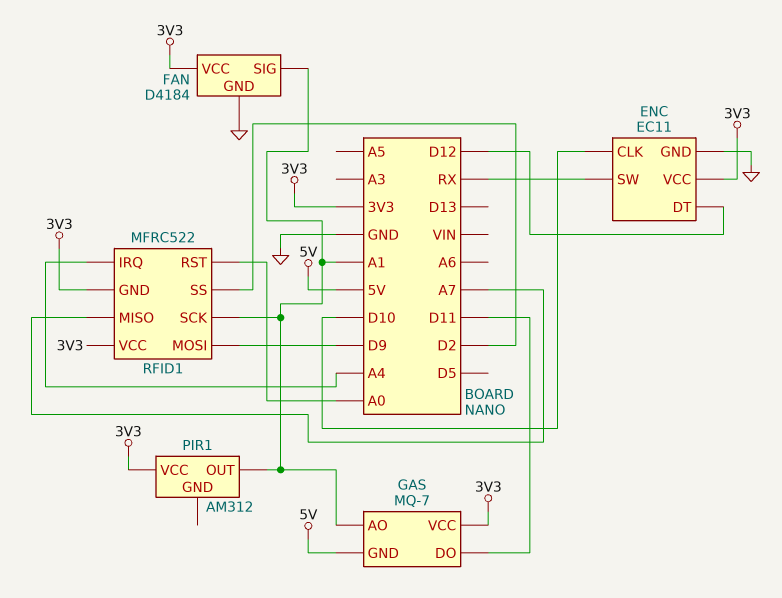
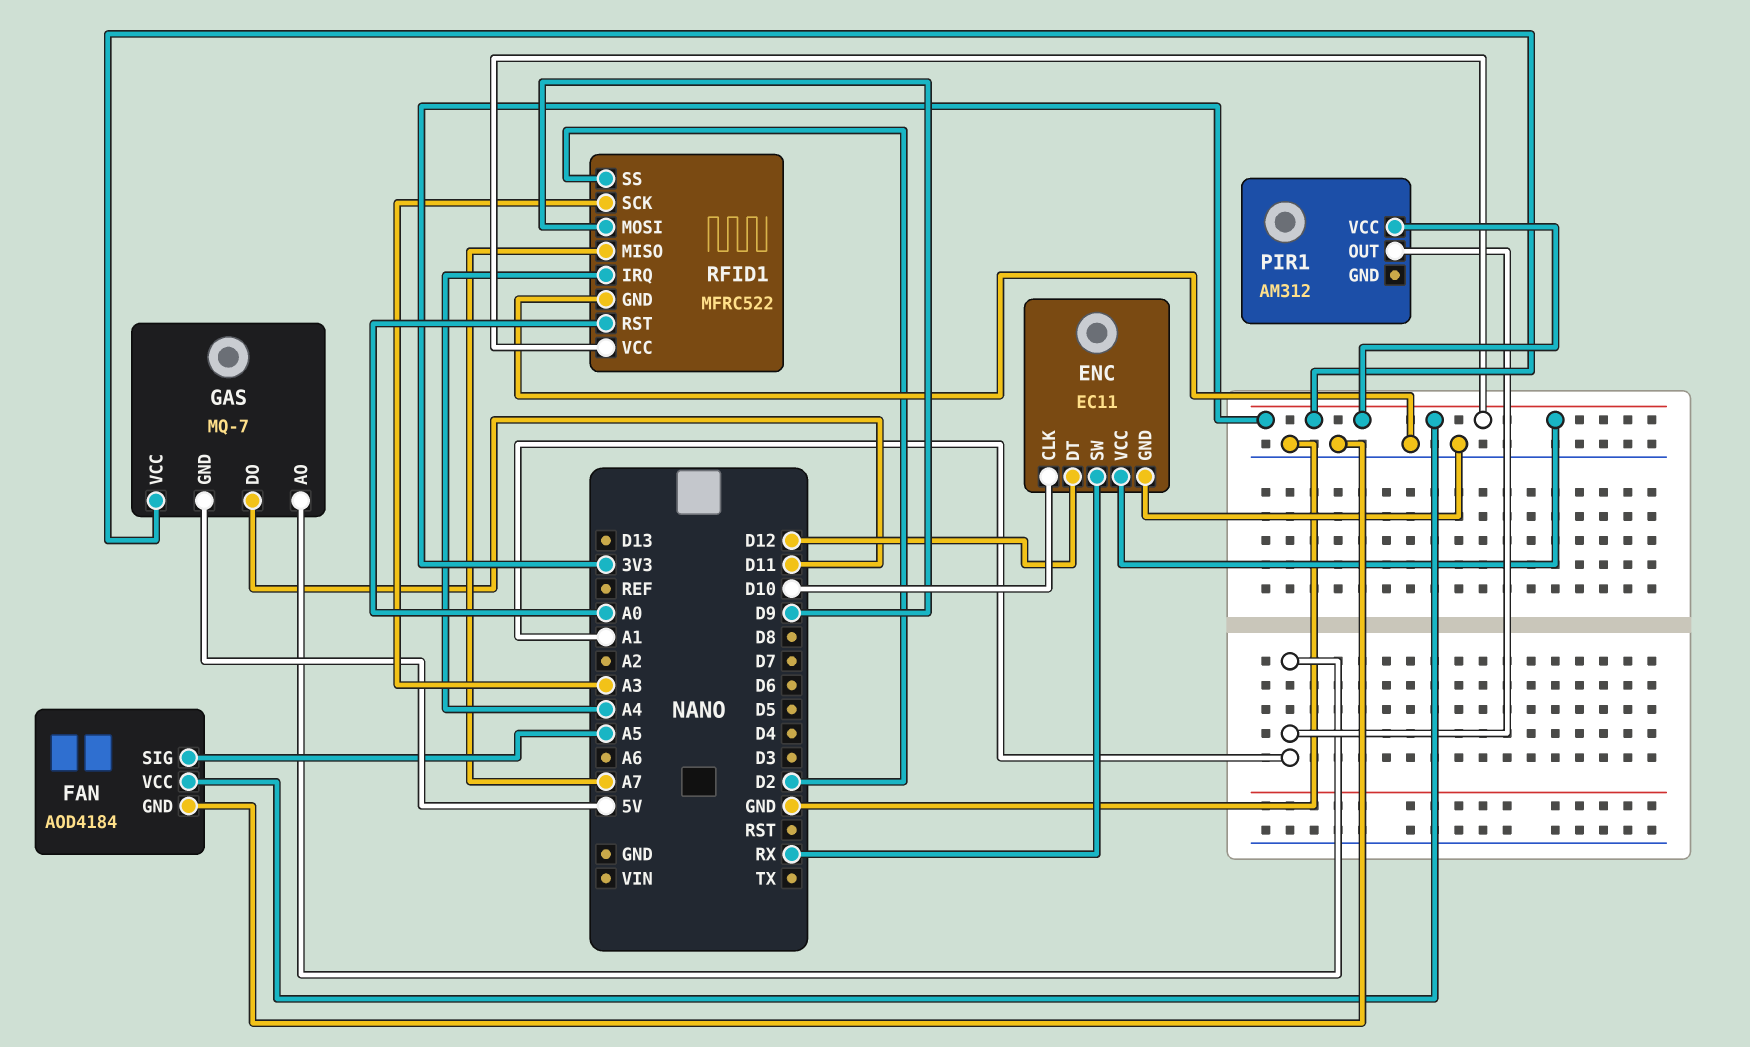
FAN: D4184 -> AOD4184
FAN pin SIG: A1 -> A5
RFID1 pin GND: 3V3 -> GND
RFID1 pin SCK: A1 -> A3

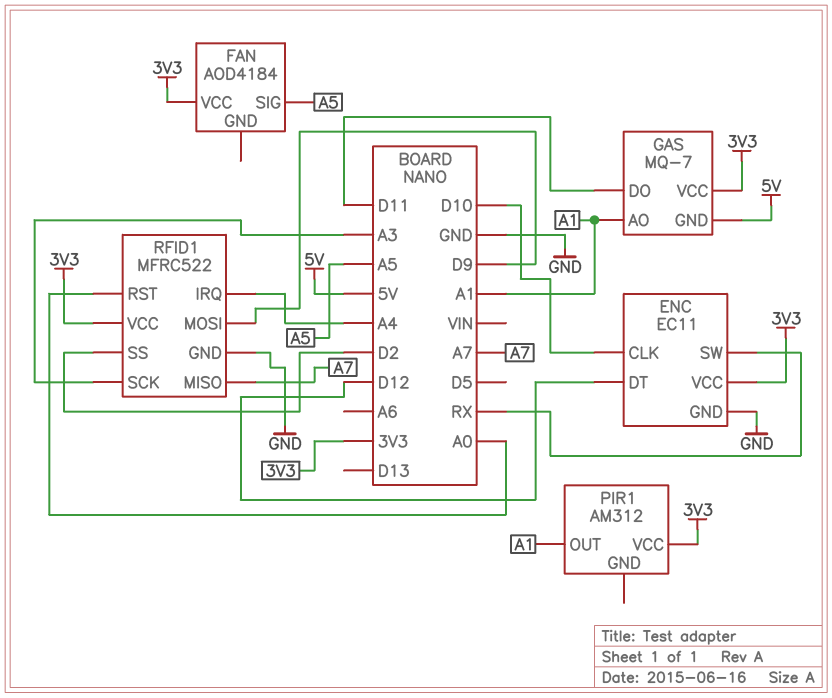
FAN pin GND: GND -> none

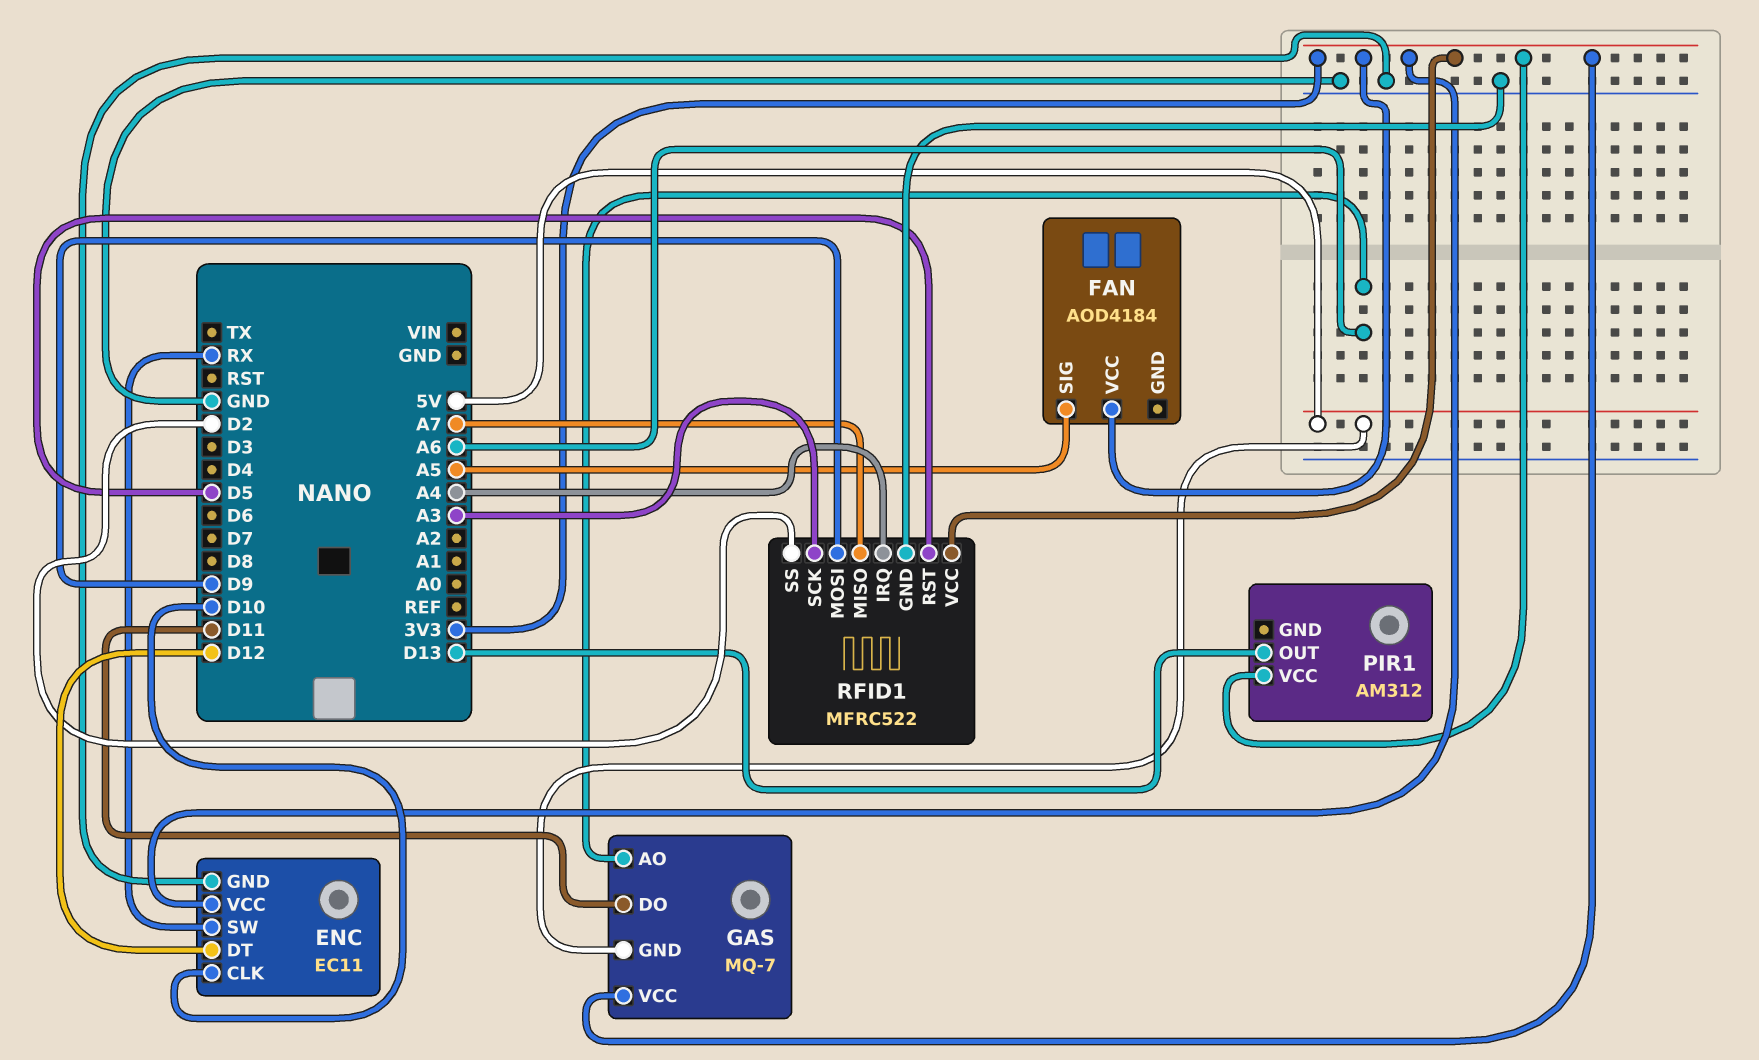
GAS pin AO: A1 -> A6
PIR1 pin OUT: A1 -> D13
RFID1 pin RST: A0 -> D5

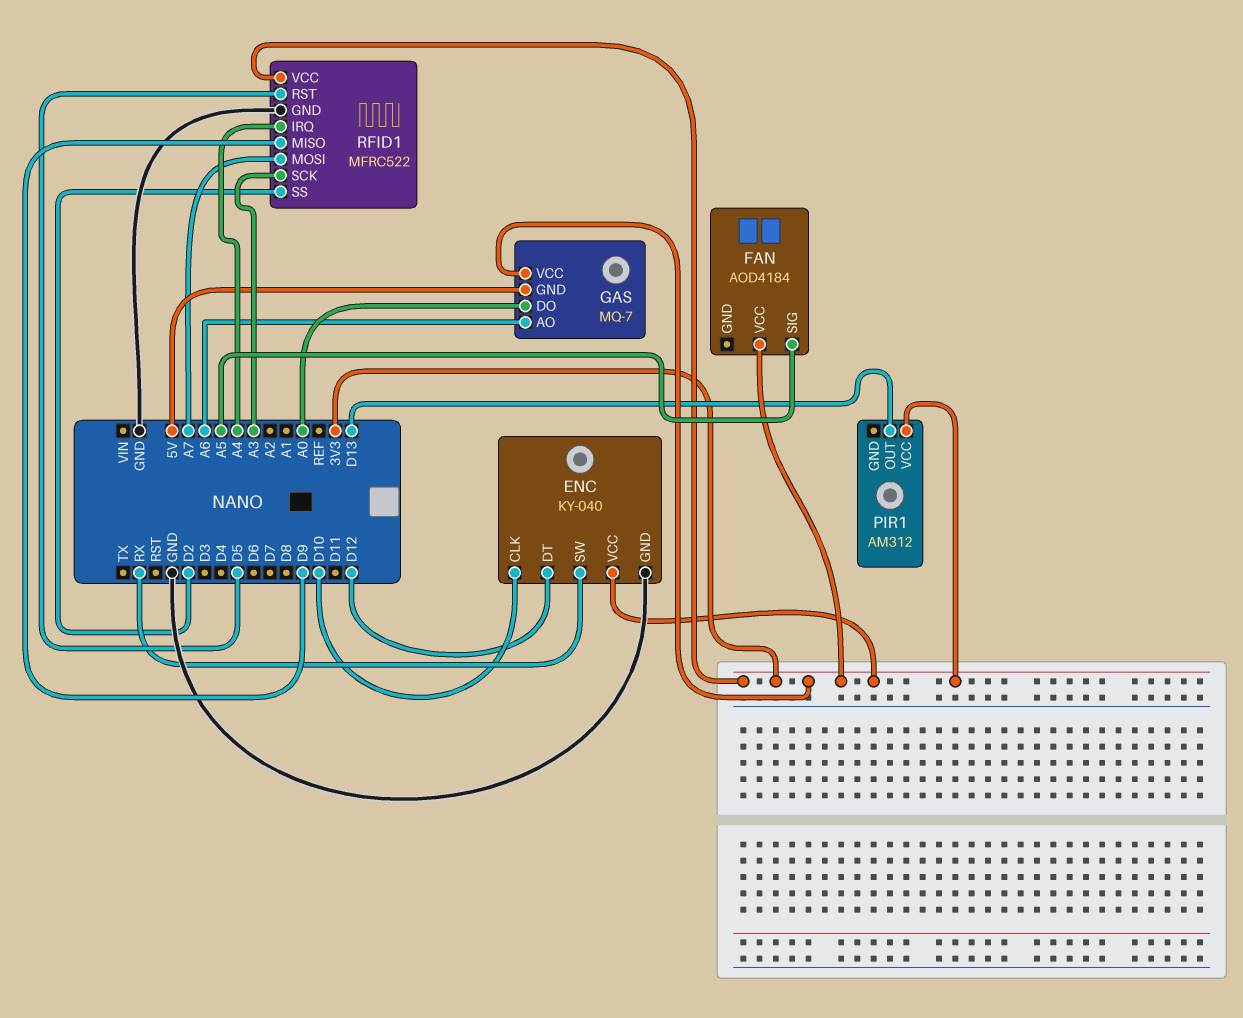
ENC: EC11 -> KY-040
GAS pin DO: D11 -> A0
RFID1 pin MISO: A7 -> D9
RFID1 pin MOSI: D9 -> A7

